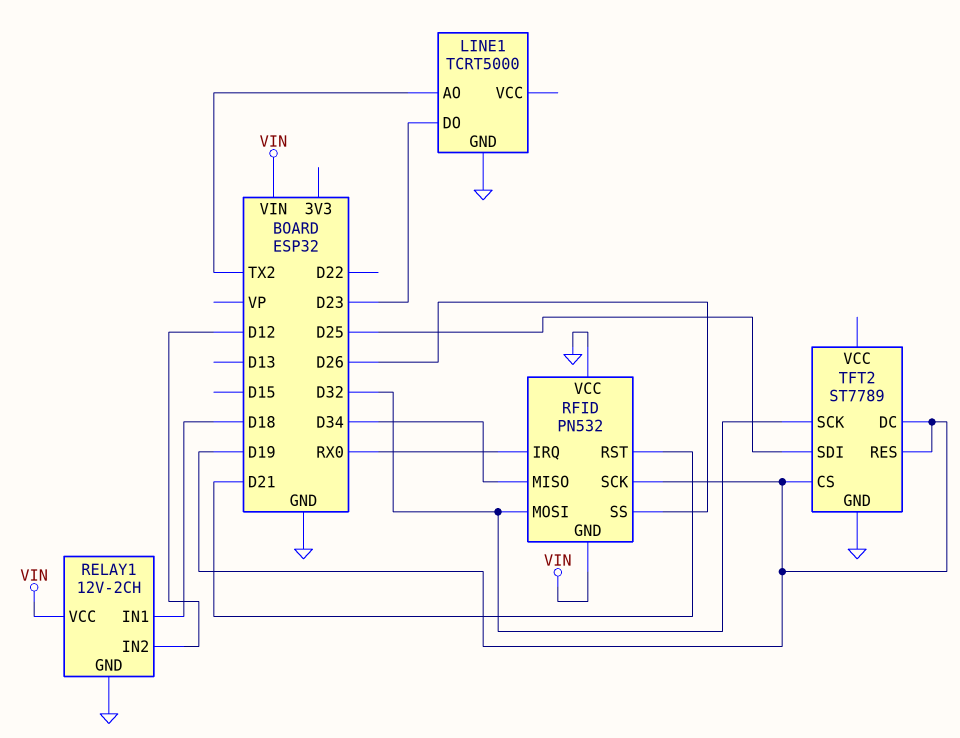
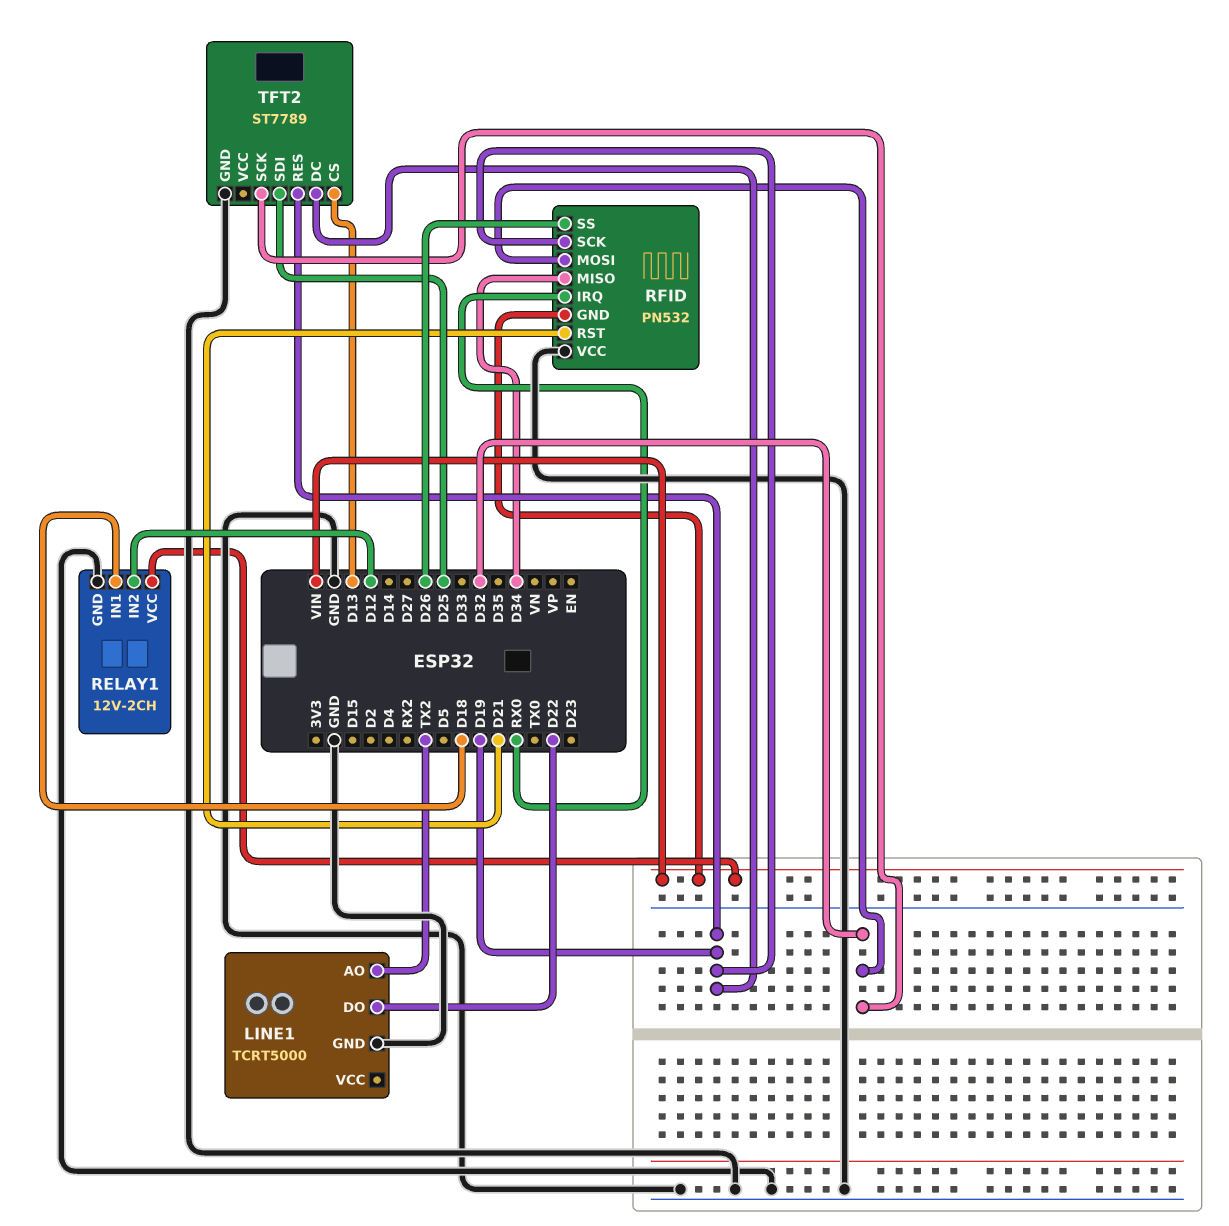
LINE1 pin DO: D23 -> D22
TFT2 pin CS: D19 -> D13

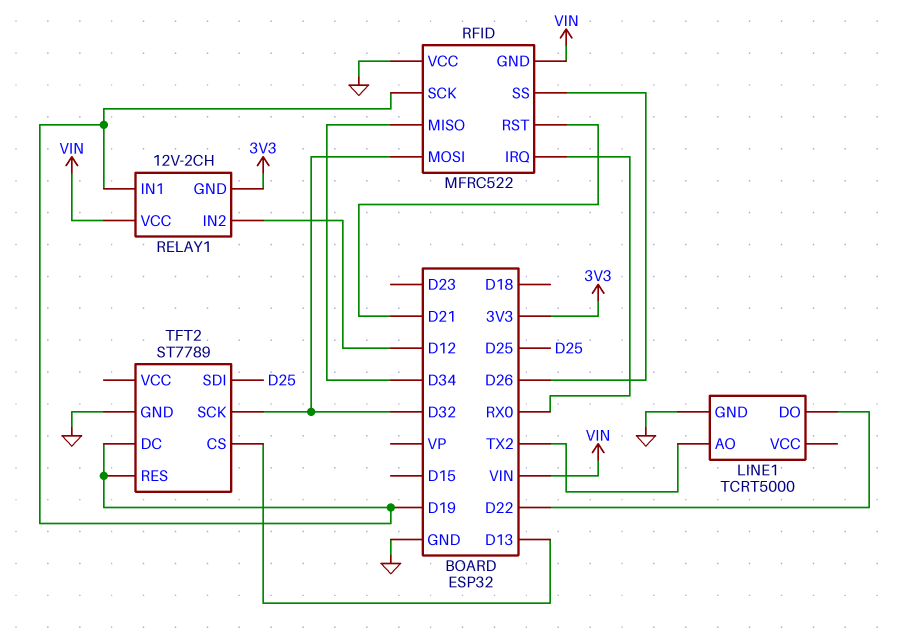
RELAY1 pin GND: GND -> 3V3
RELAY1 pin IN1: D18 -> D19
RFID: PN532 -> MFRC522

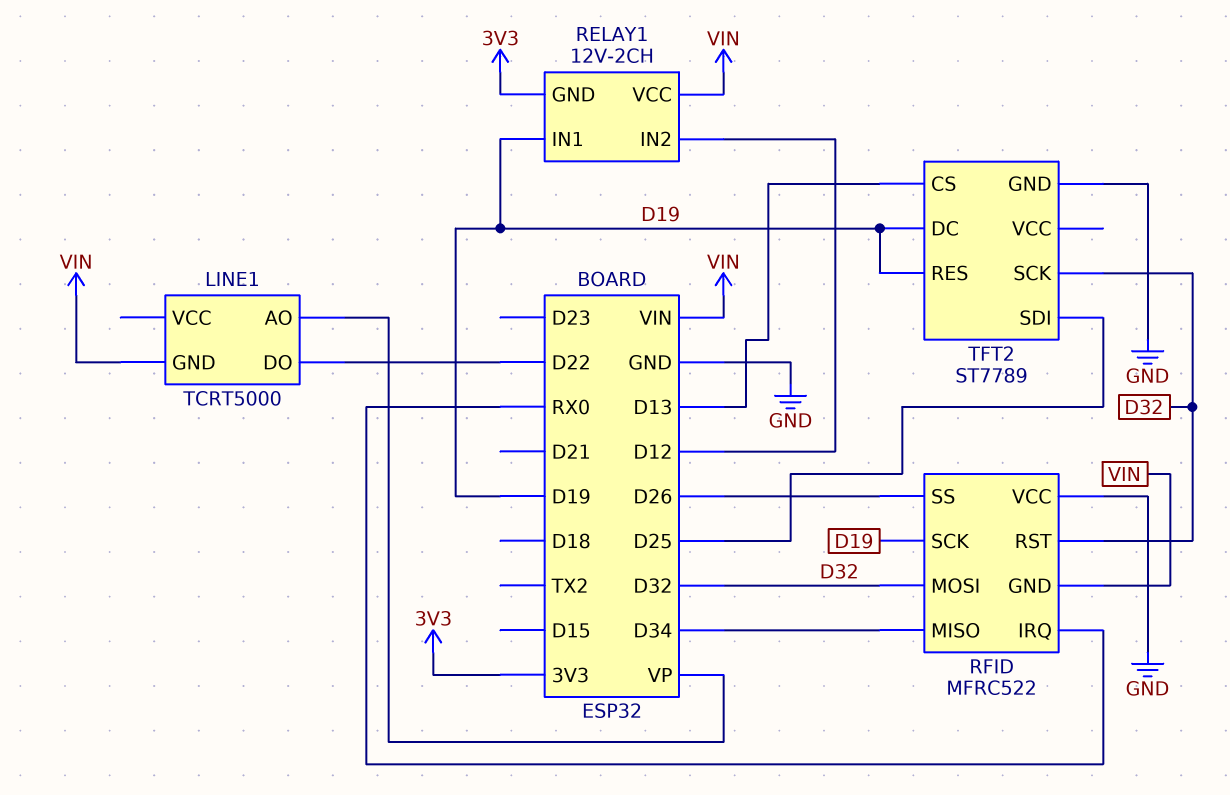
LINE1 pin AO: TX2 -> VP
LINE1 pin GND: GND -> VIN
RFID pin RST: D21 -> D32

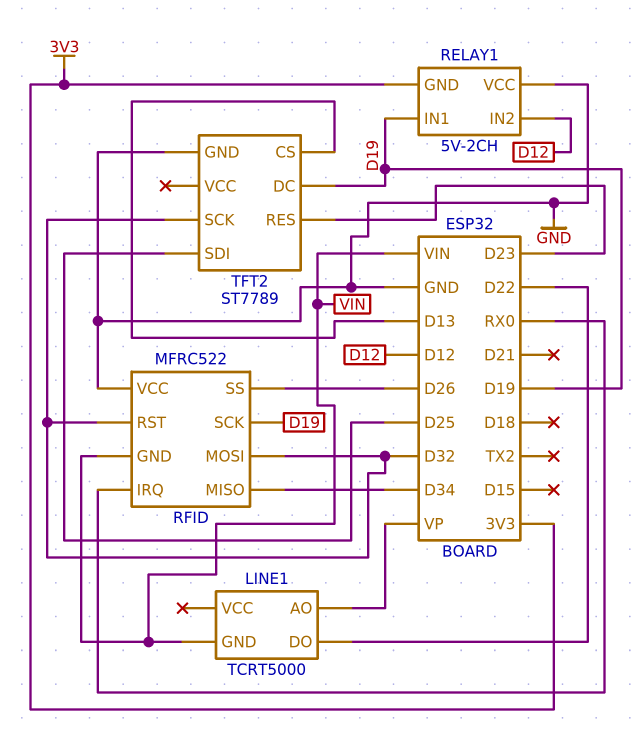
RELAY1: 12V-2CH -> 5V-2CH
RELAY1 pin VCC: VIN -> GND
TFT2 pin RES: D19 -> D23

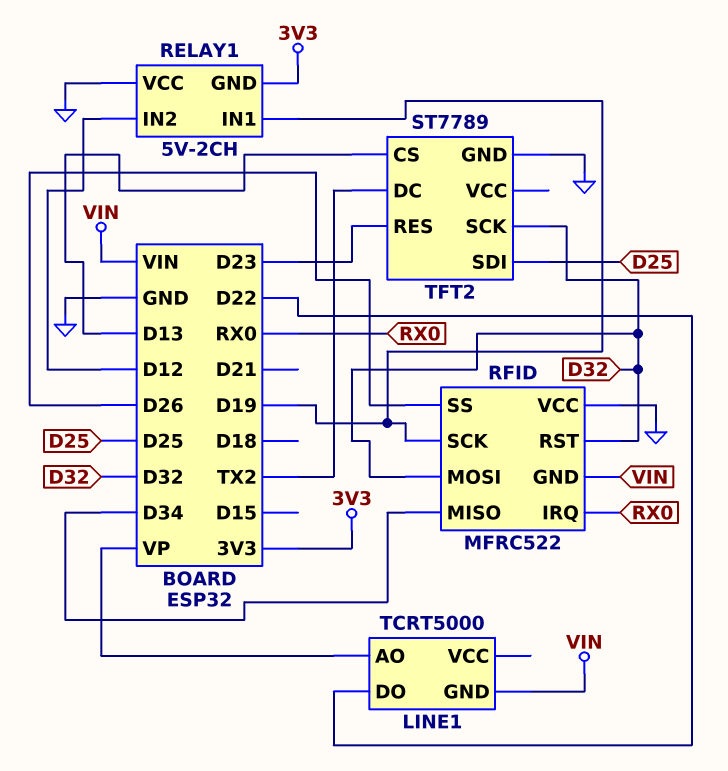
TFT2 pin DC: D19 -> TX2

